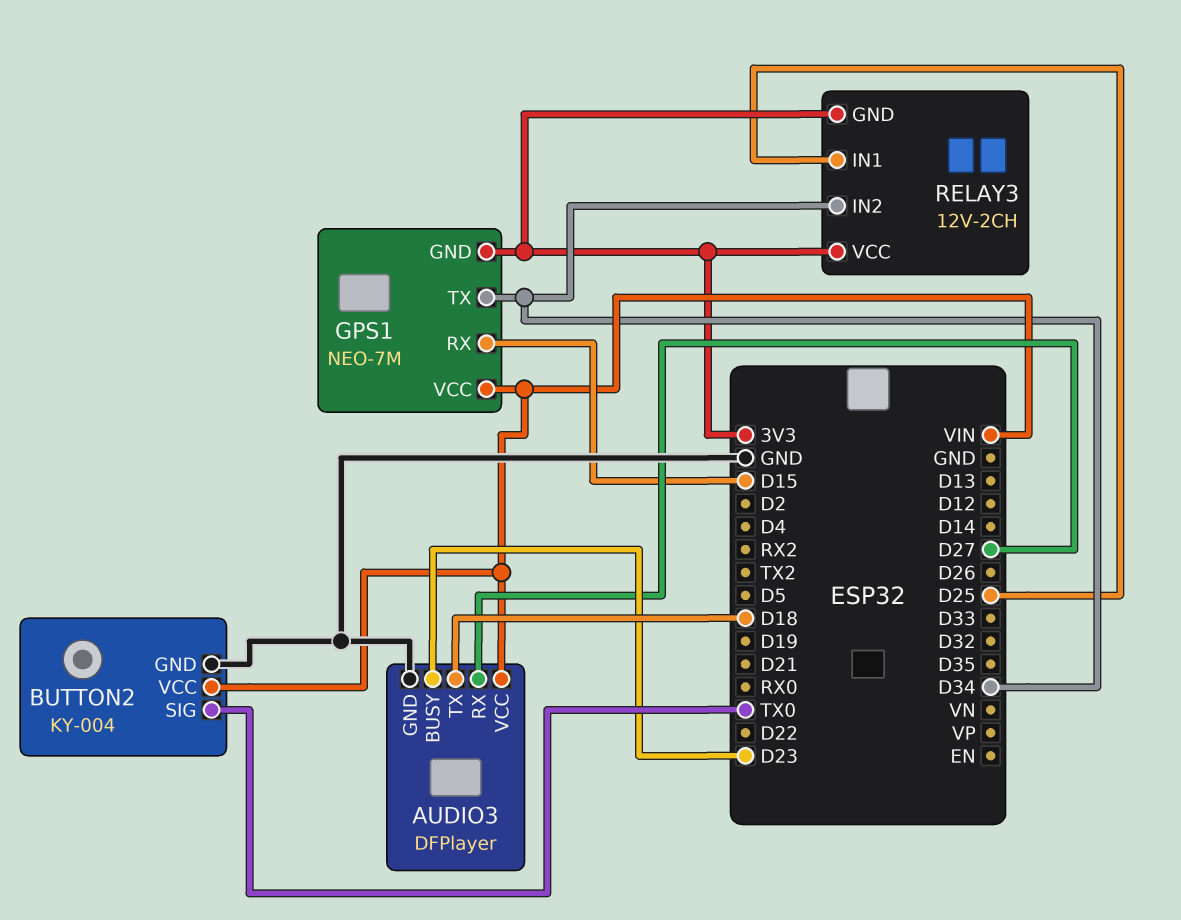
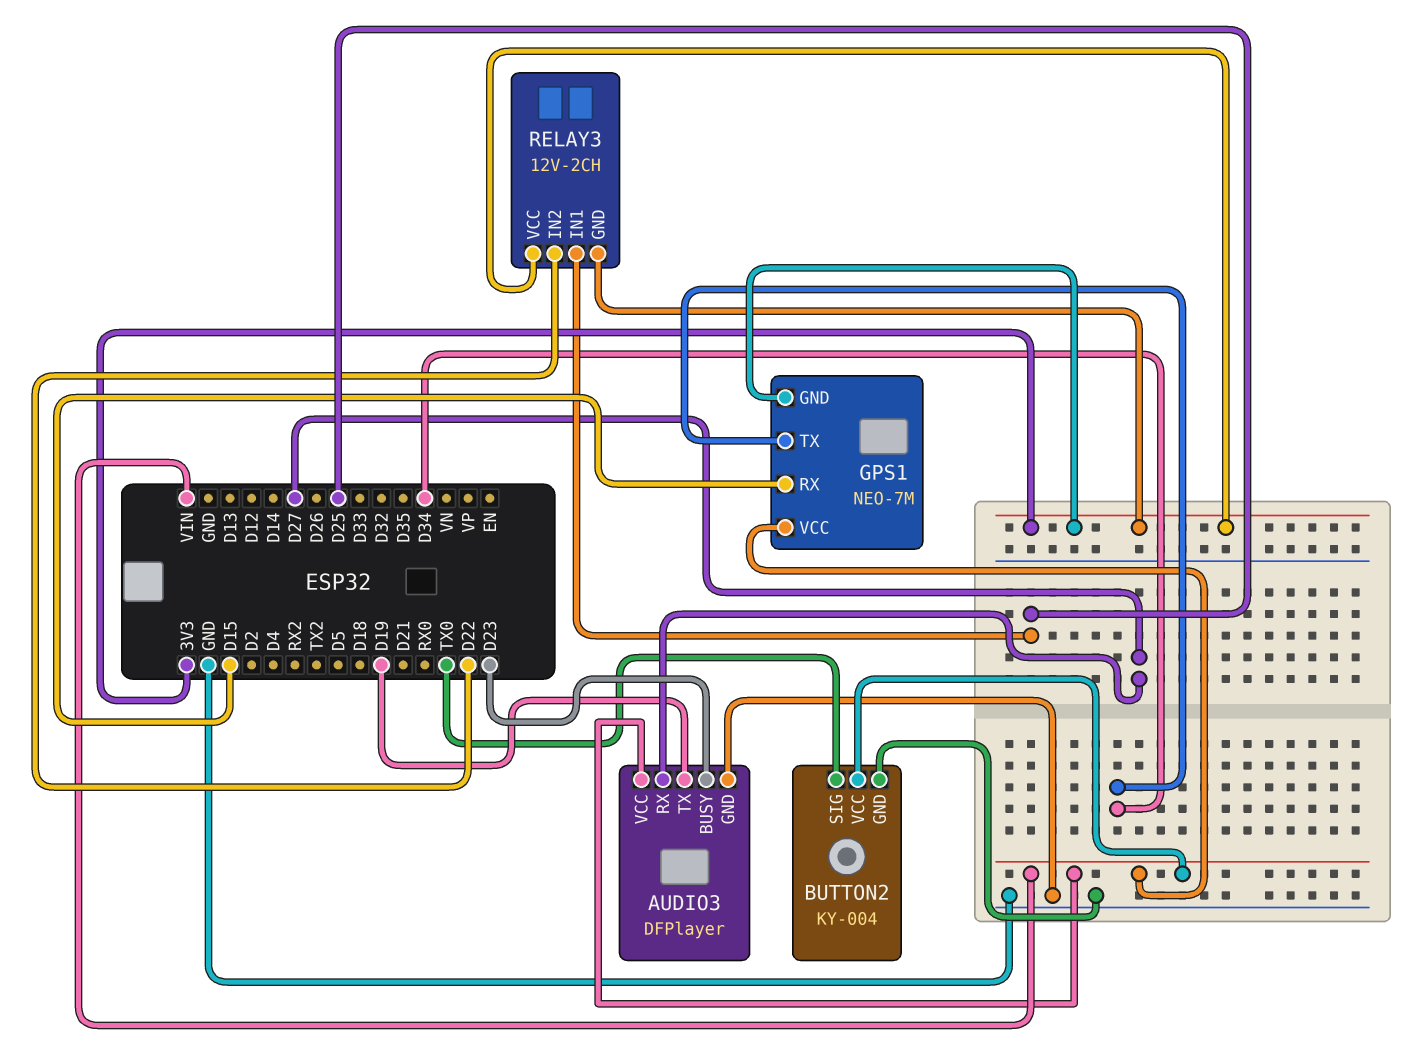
AUDIO3 pin TX: D18 -> D19
RELAY3 pin IN2: D34 -> D22

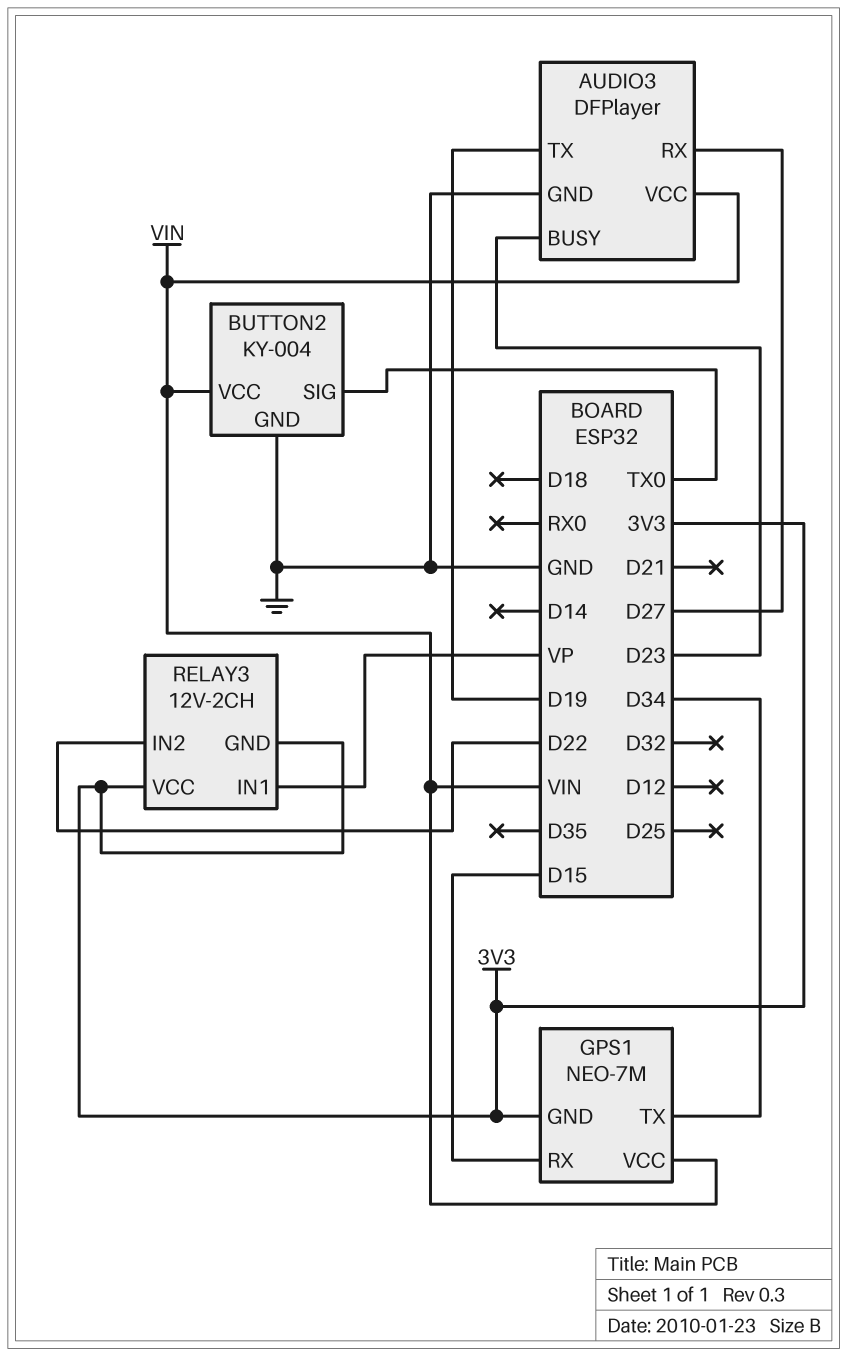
RELAY3 pin IN1: D25 -> VP

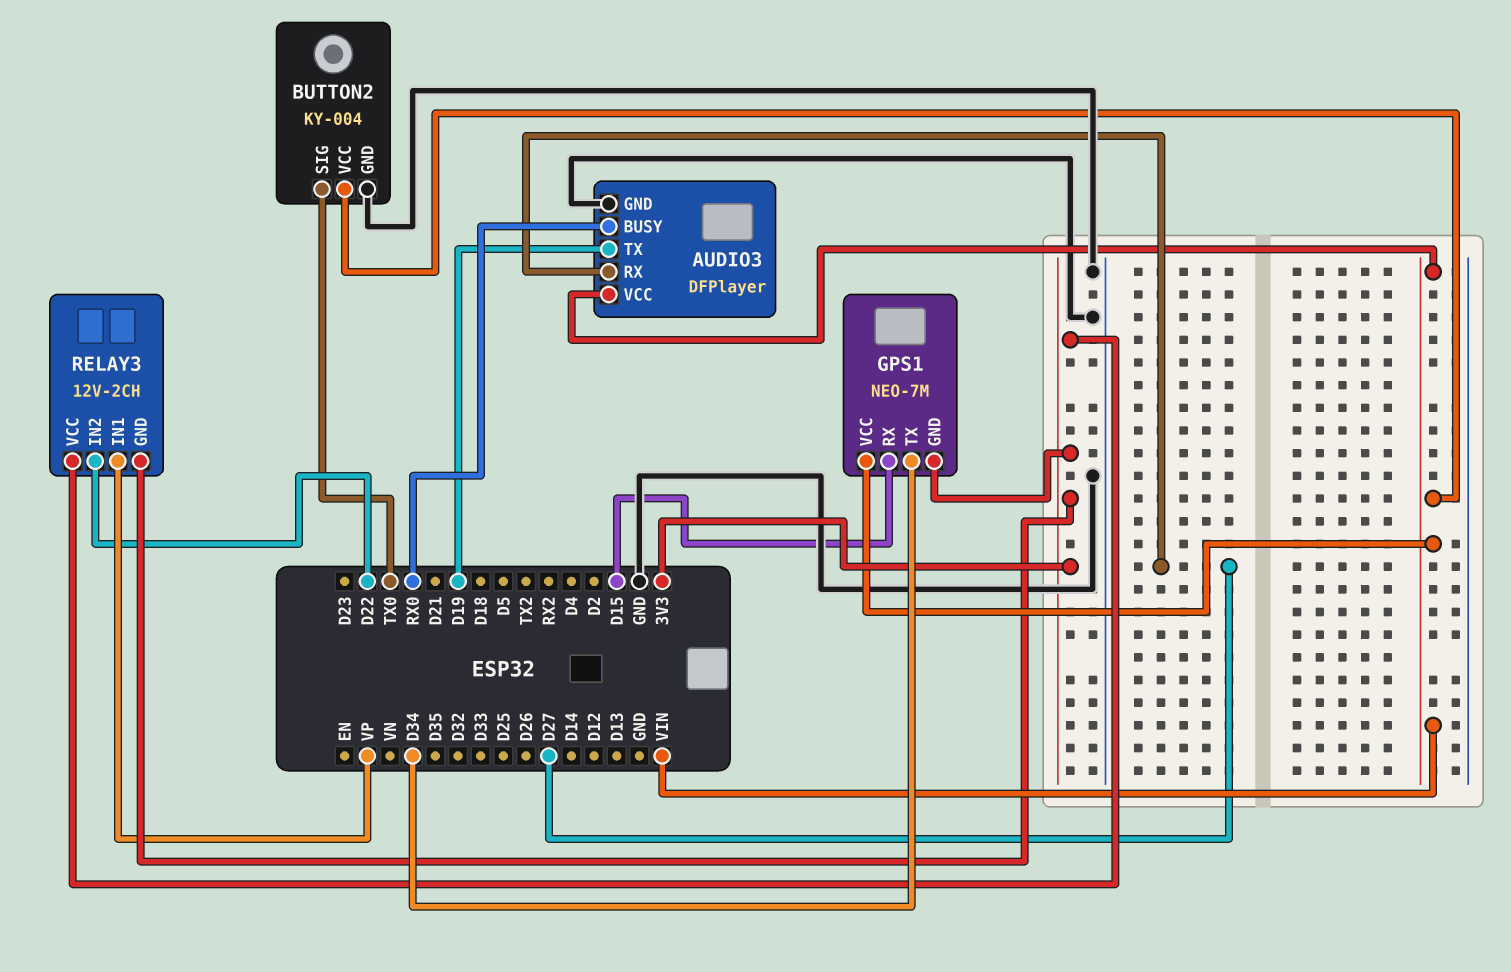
AUDIO3 pin BUSY: D23 -> RX0

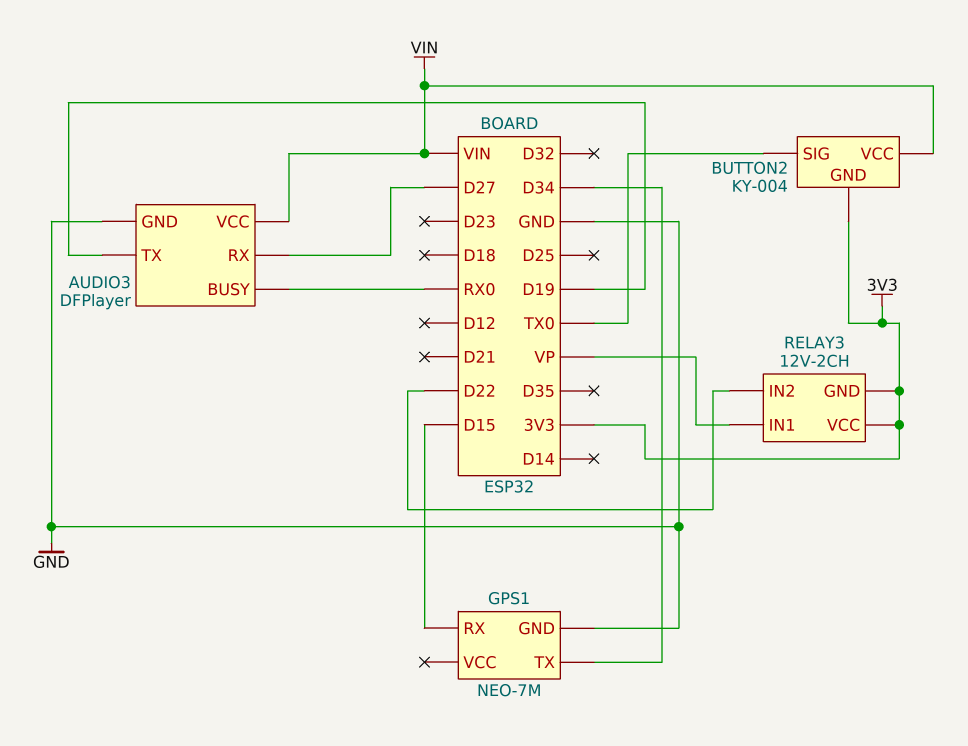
BUTTON2 pin GND: GND -> 3V3
GPS1 pin GND: 3V3 -> GND
GPS1 pin VCC: VIN -> none

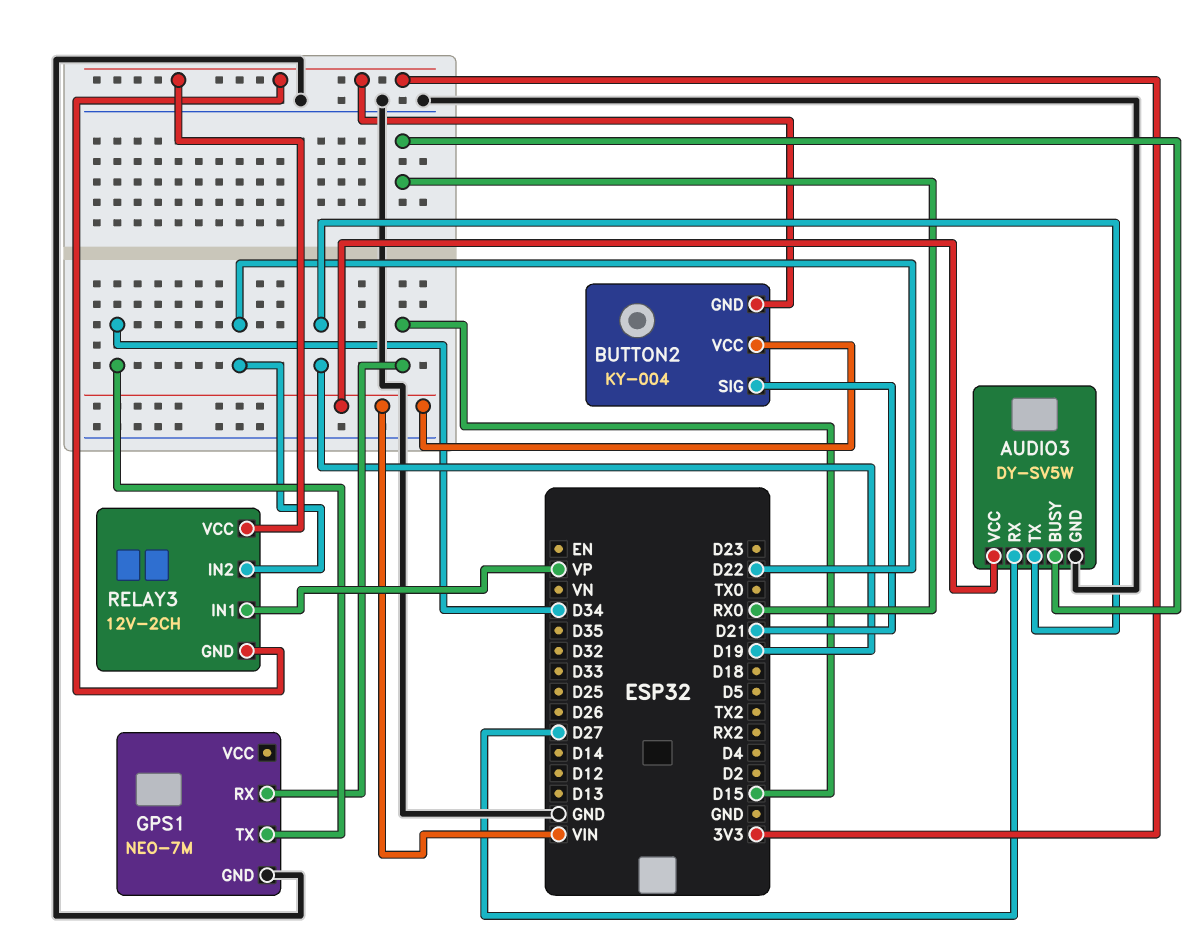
AUDIO3: DFPlayer -> DY-SV5W
BUTTON2 pin SIG: TX0 -> D21

